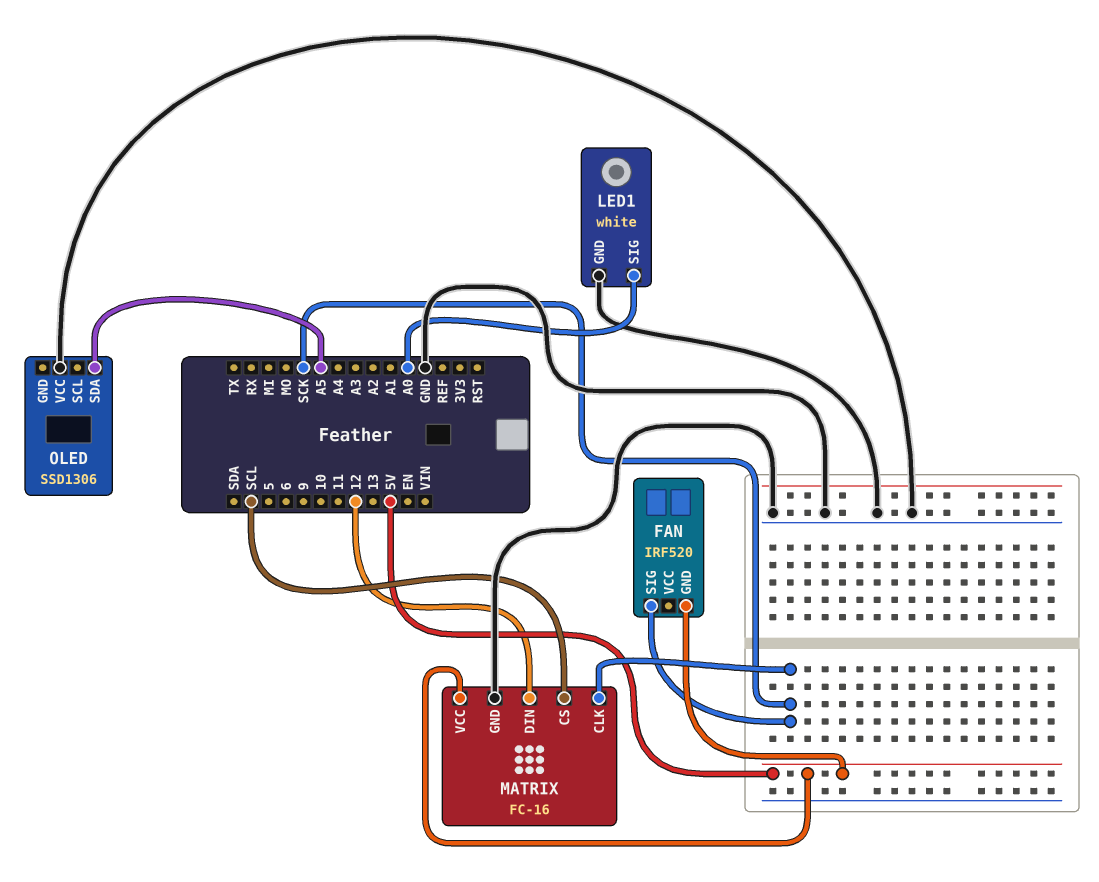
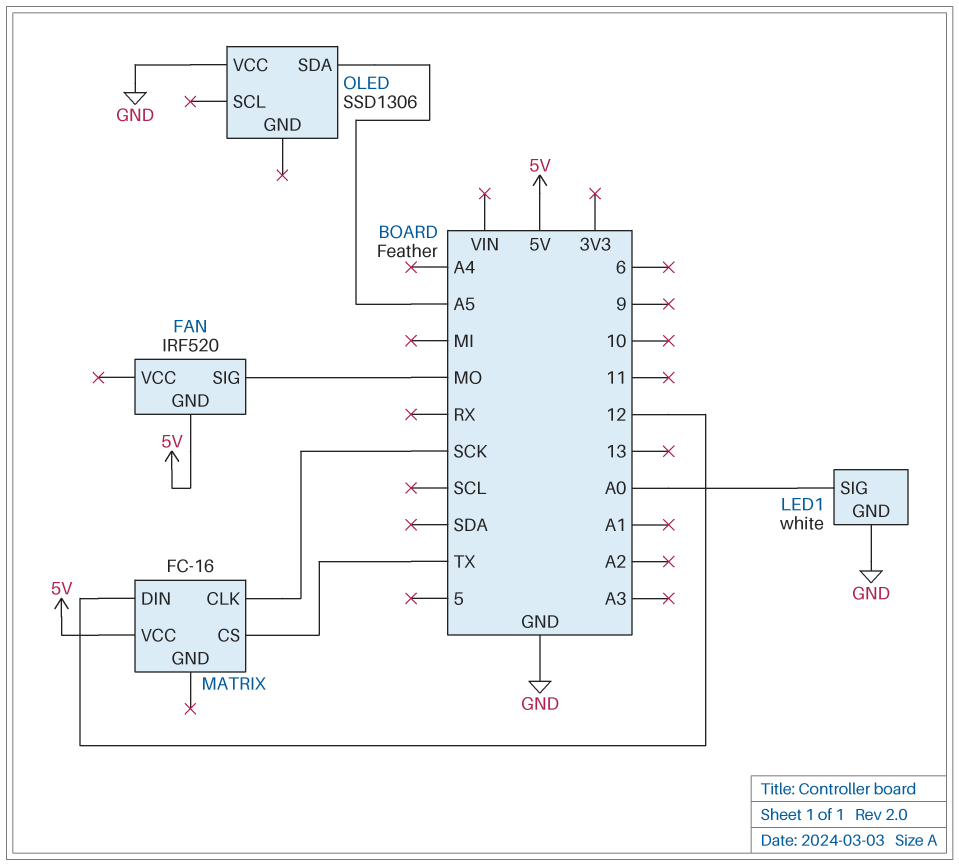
FAN pin SIG: SCK -> MO
MATRIX pin CS: SCL -> TX
MATRIX pin GND: GND -> none

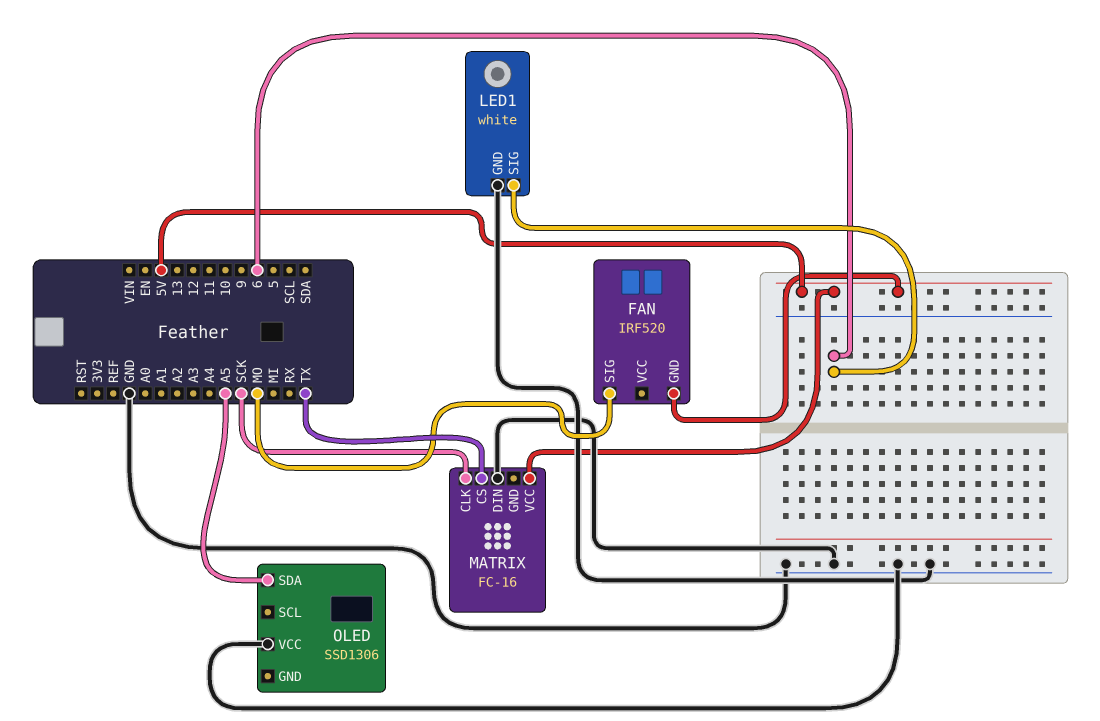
LED1 pin SIG: A0 -> 6
MATRIX pin DIN: 12 -> GND

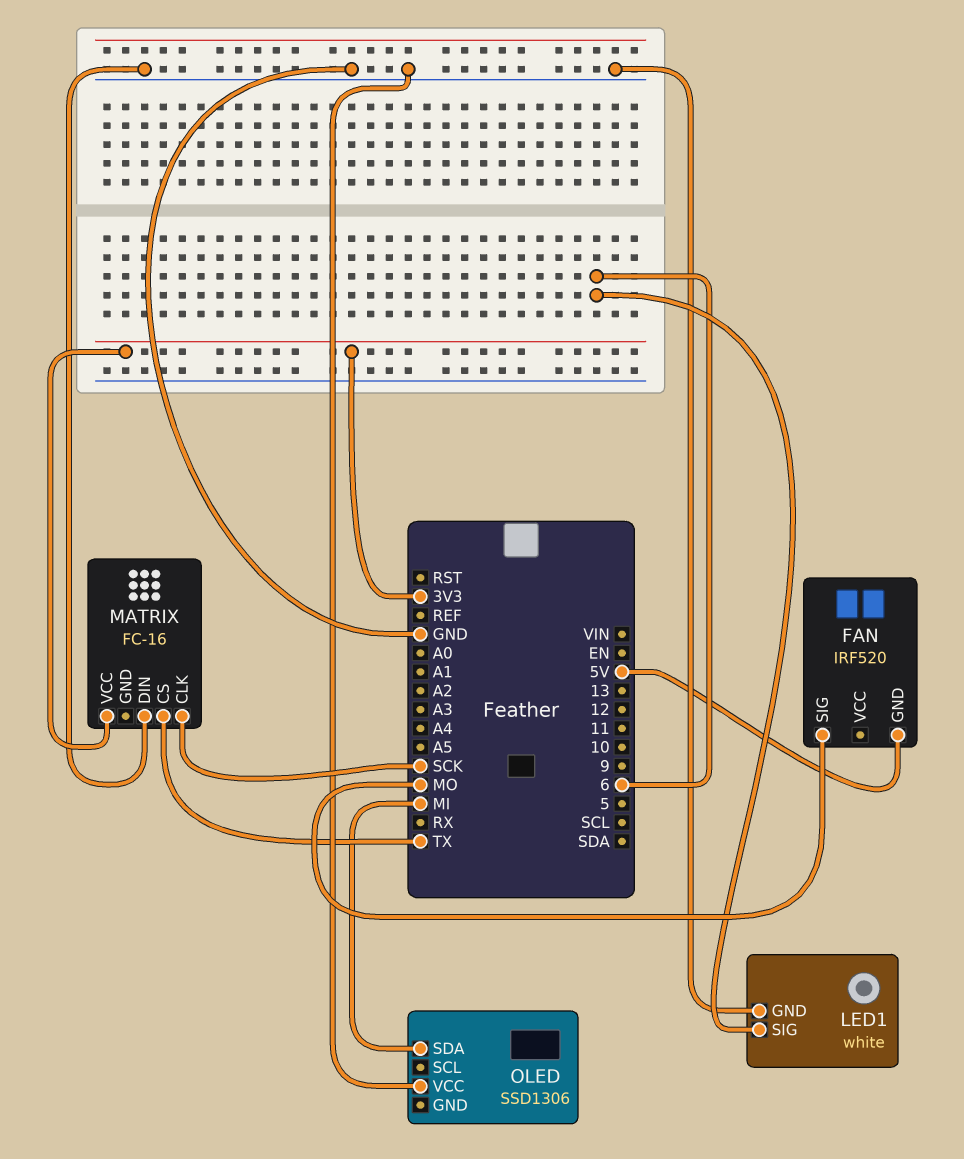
MATRIX pin VCC: 5V -> 3V3
OLED pin SDA: A5 -> MI

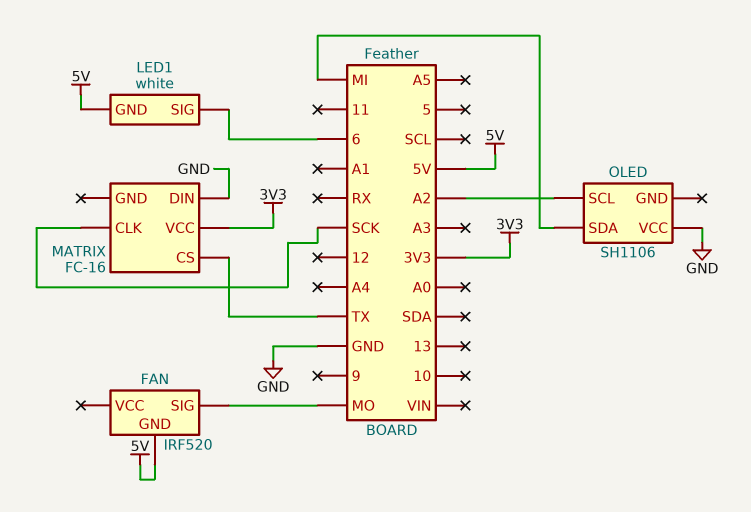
LED1 pin GND: GND -> 5V
OLED: SSD1306 -> SH1106
OLED pin SCL: none -> A2

